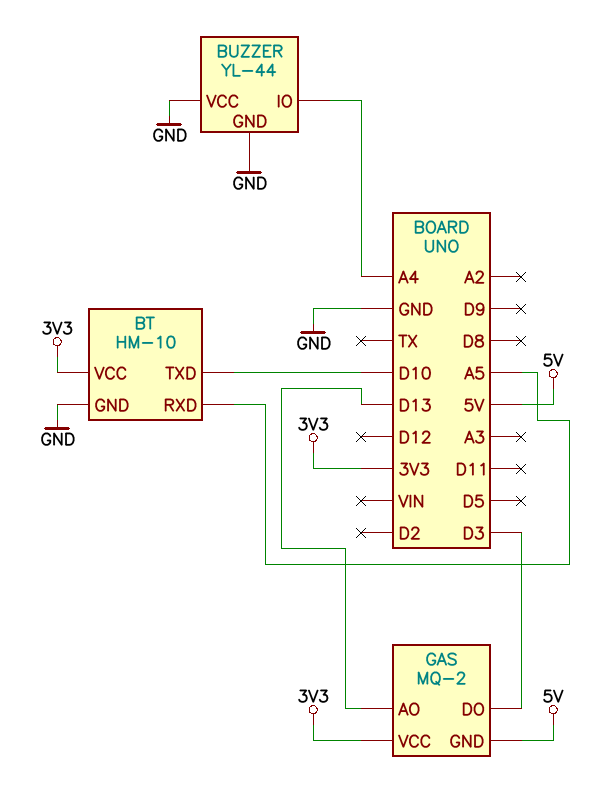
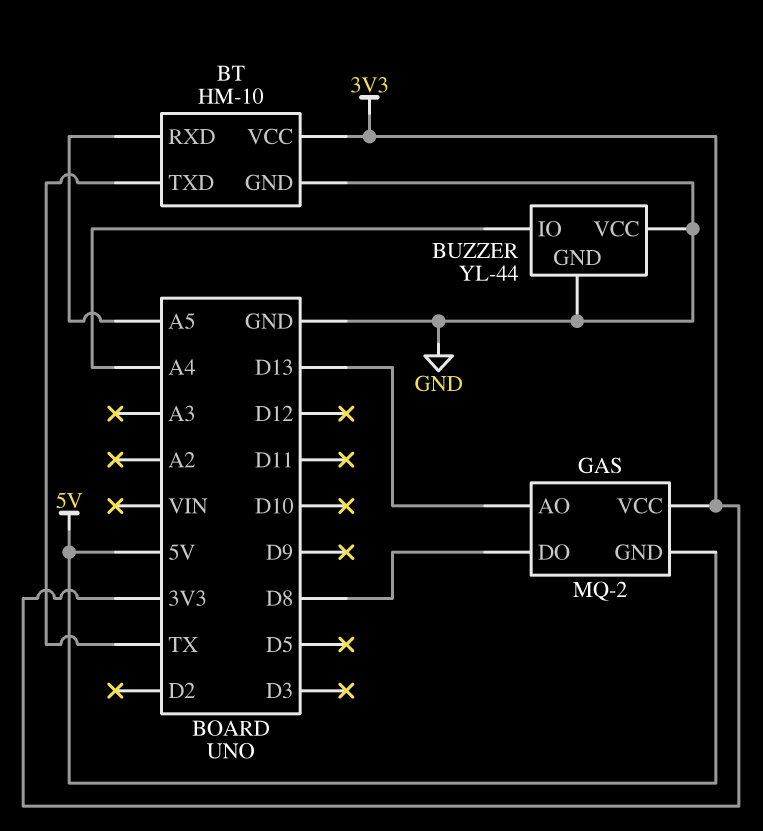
BT pin TXD: D10 -> TX
GAS pin DO: D3 -> D8

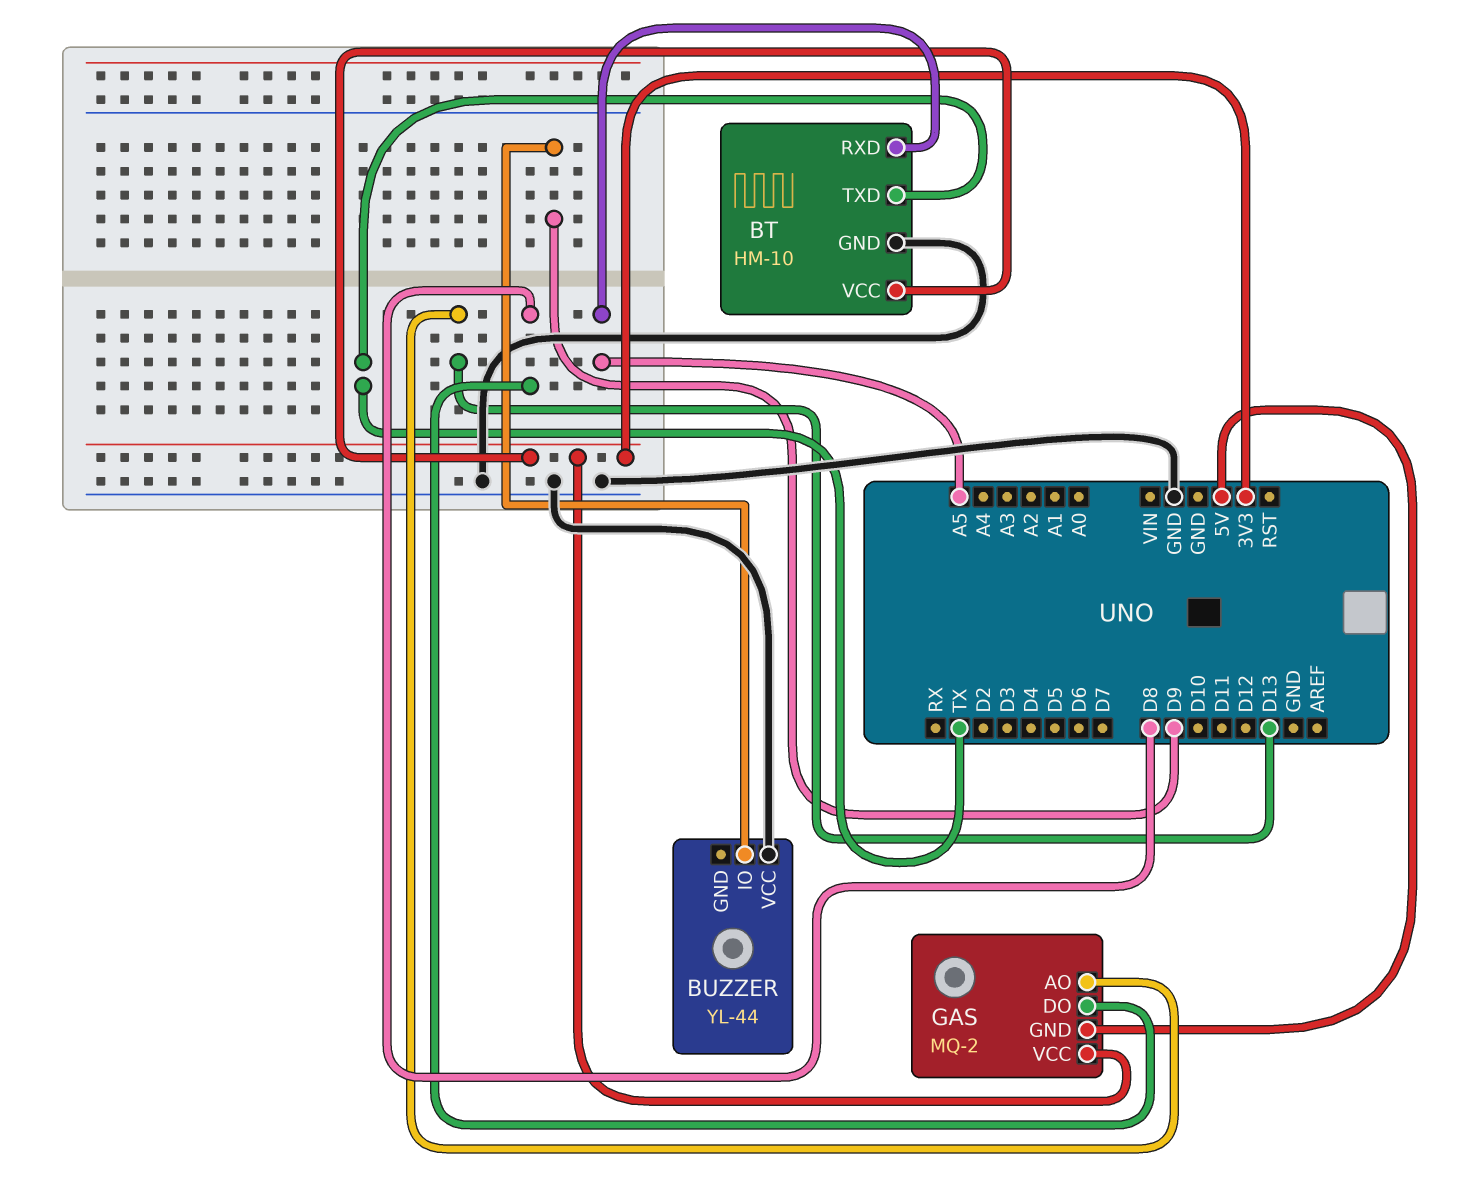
BUZZER pin GND: GND -> none
BUZZER pin IO: A4 -> D9

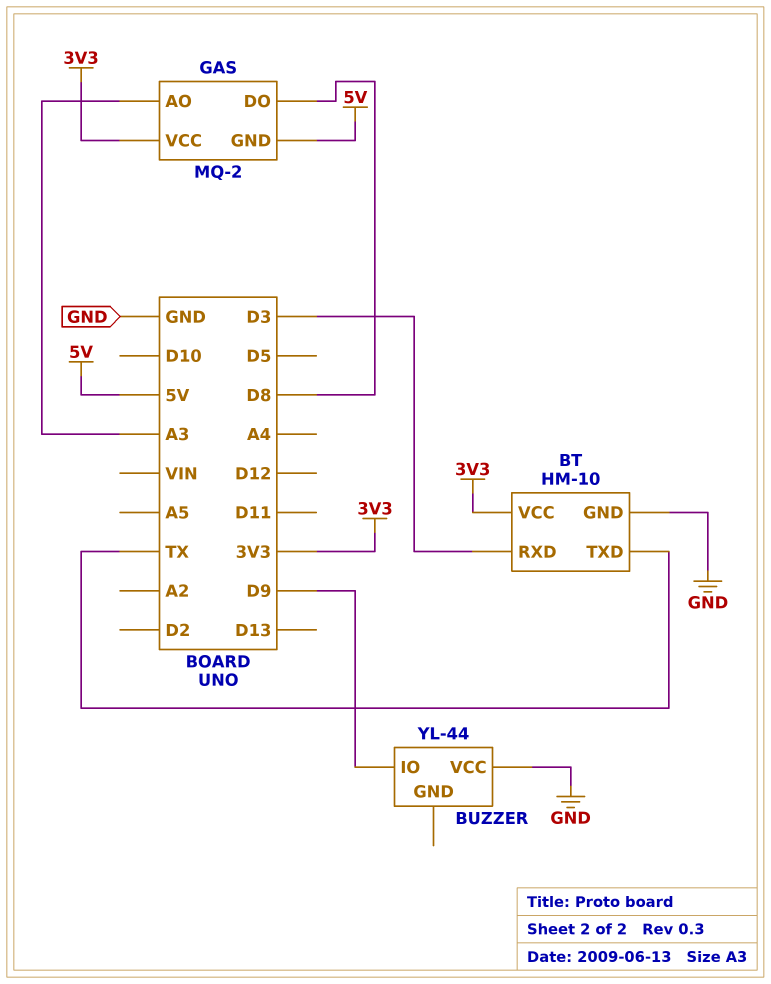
BT pin RXD: A5 -> D3
GAS pin AO: D13 -> A3

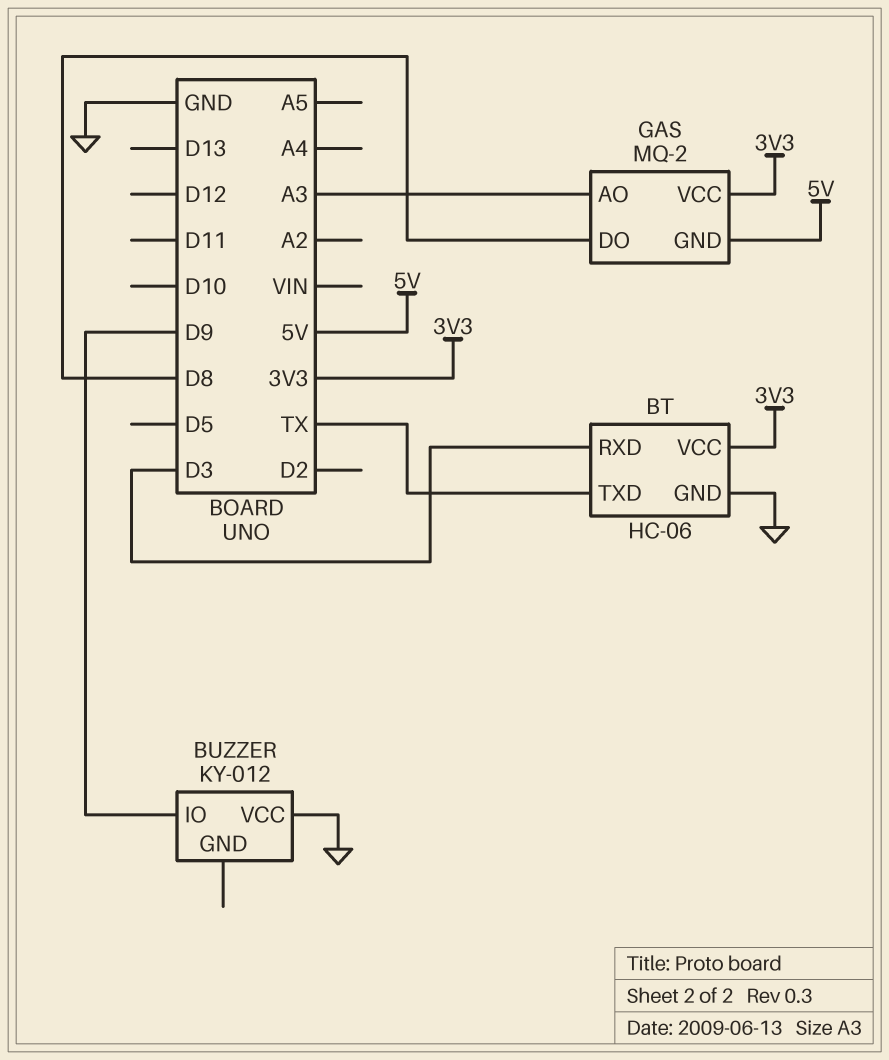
BT: HM-10 -> HC-06
BUZZER: YL-44 -> KY-012

